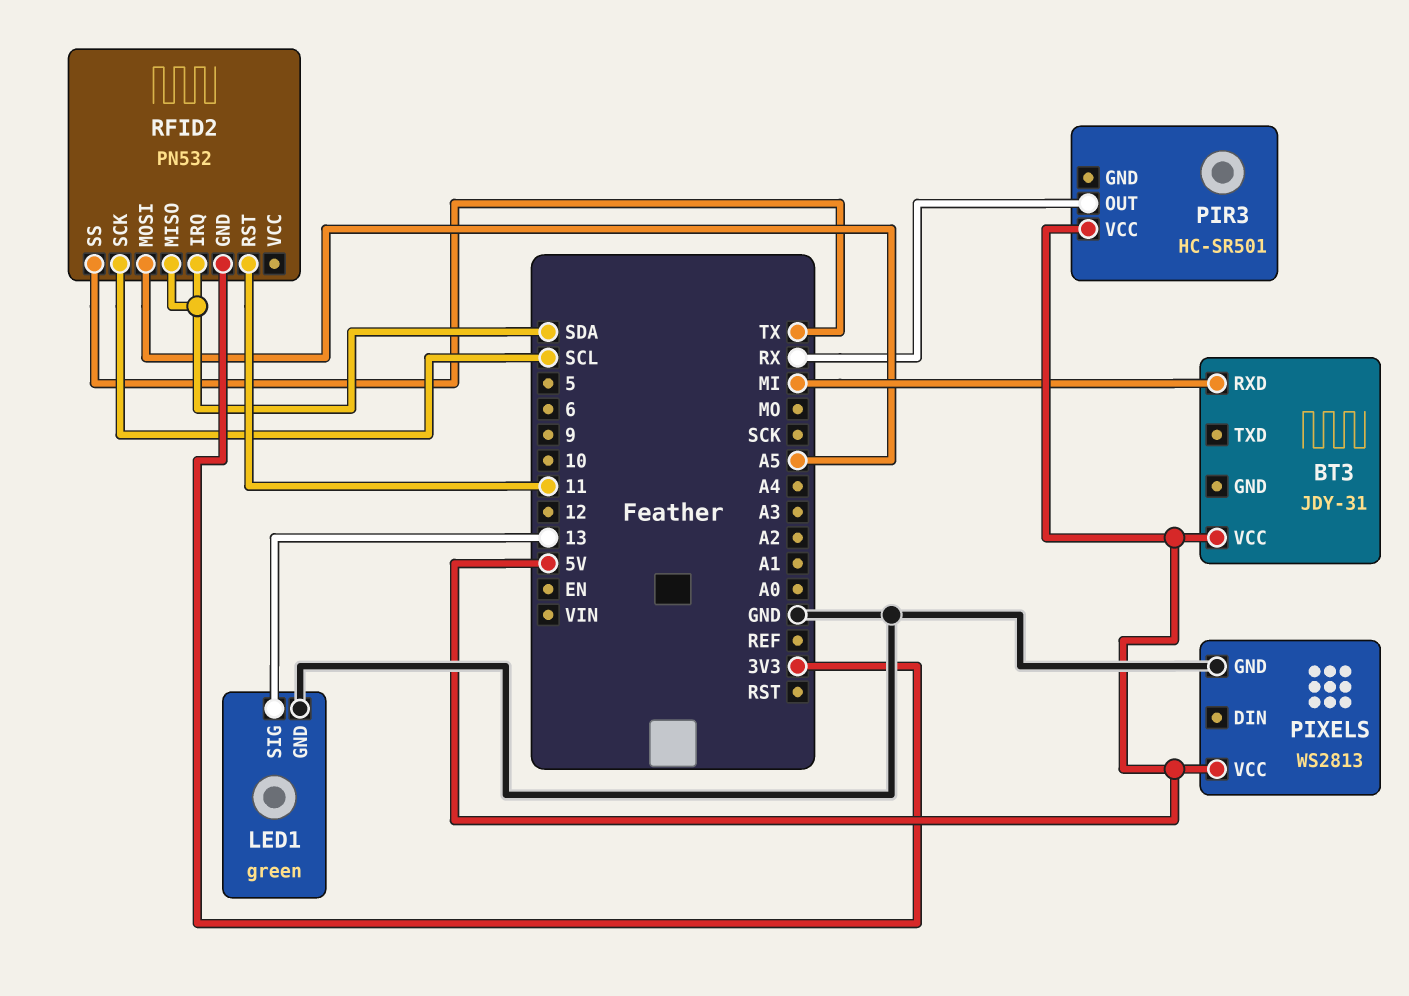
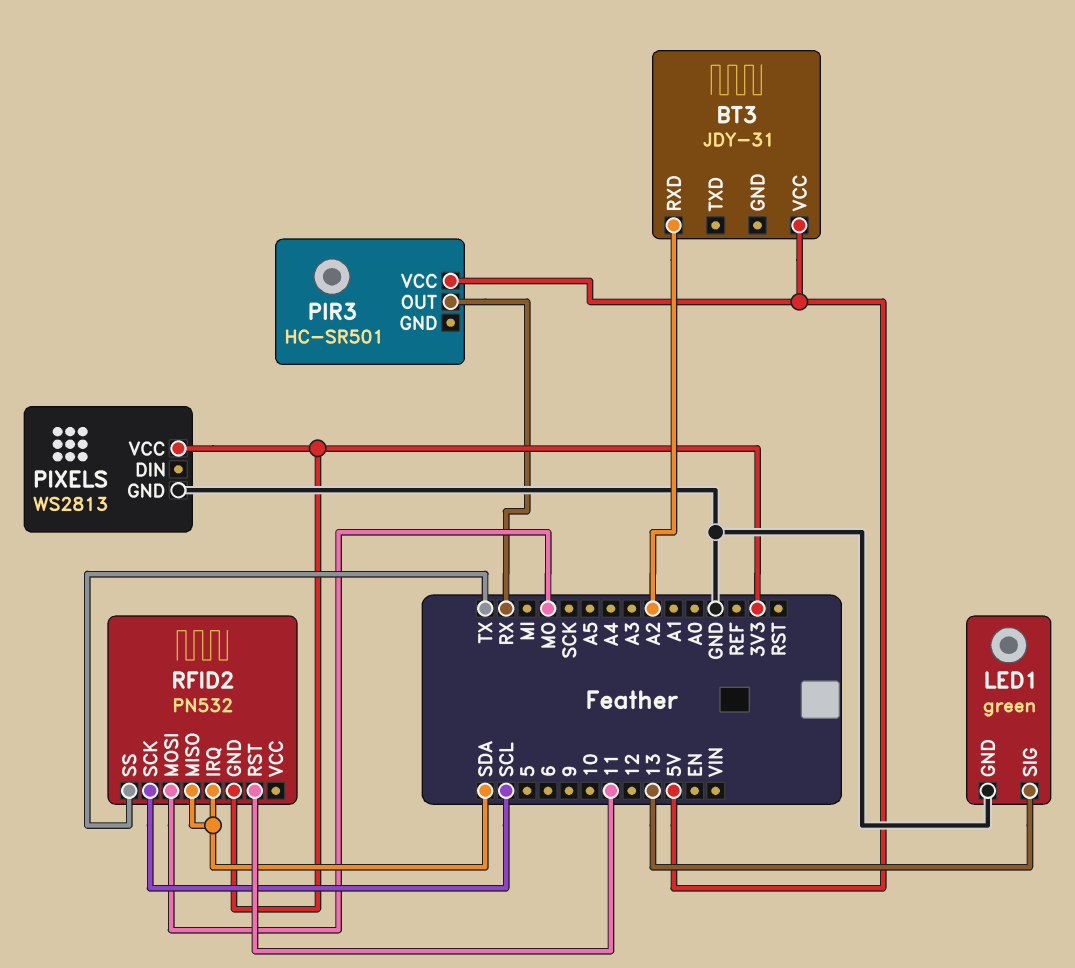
BT3 pin RXD: MI -> A2
PIXELS pin VCC: 5V -> 3V3
RFID2 pin MOSI: A5 -> MO

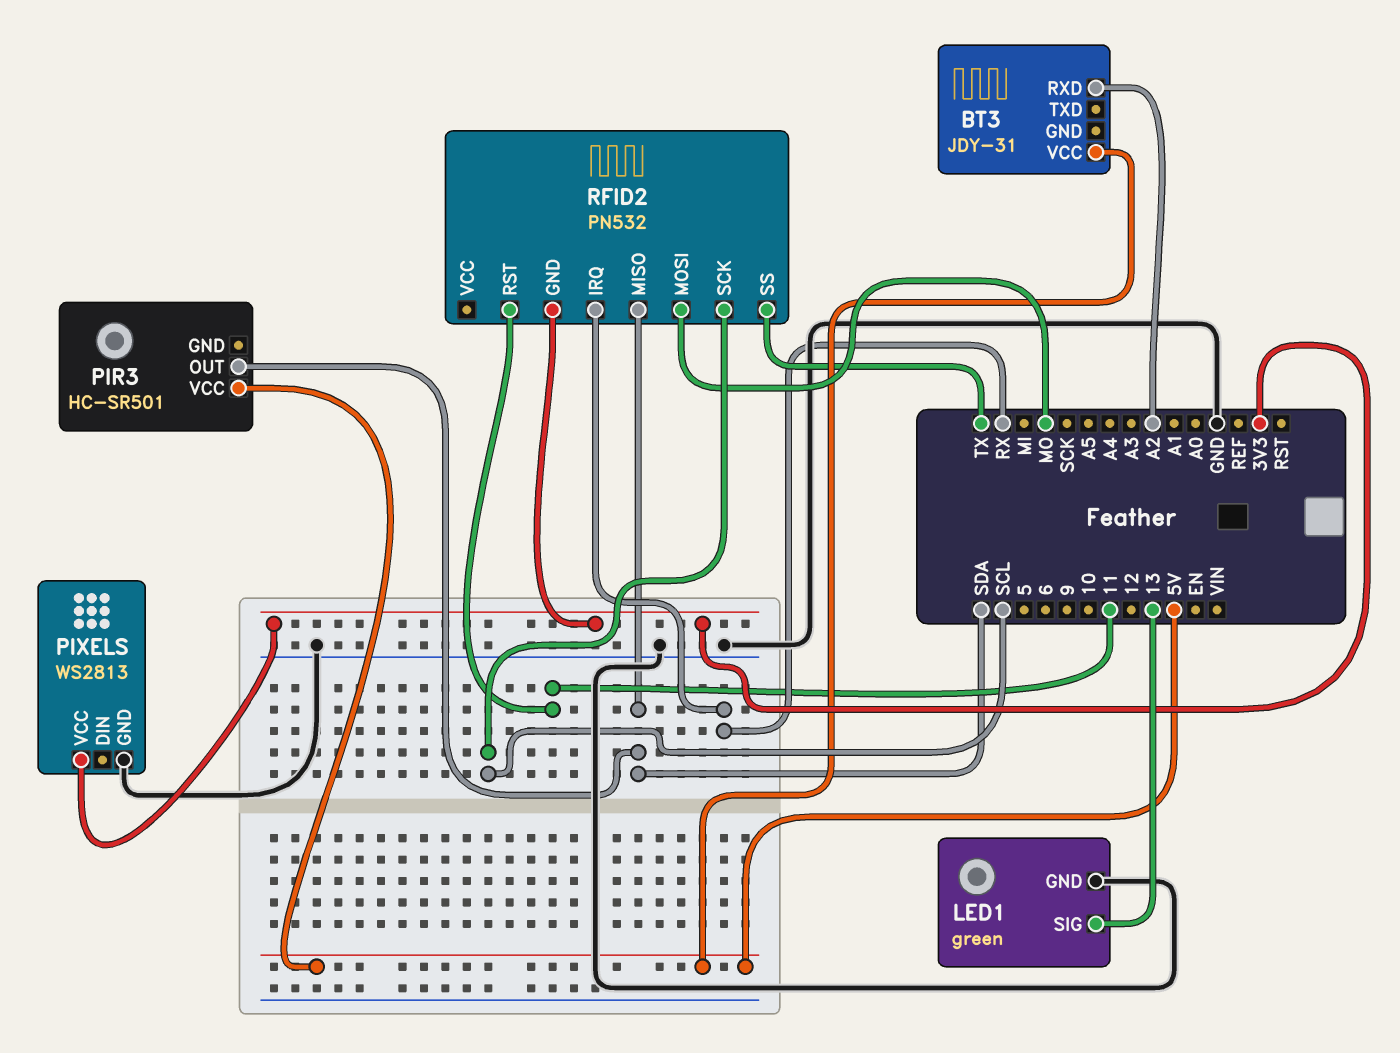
PIR3 pin OUT: RX -> SDA
RFID2 pin IRQ: SDA -> RX

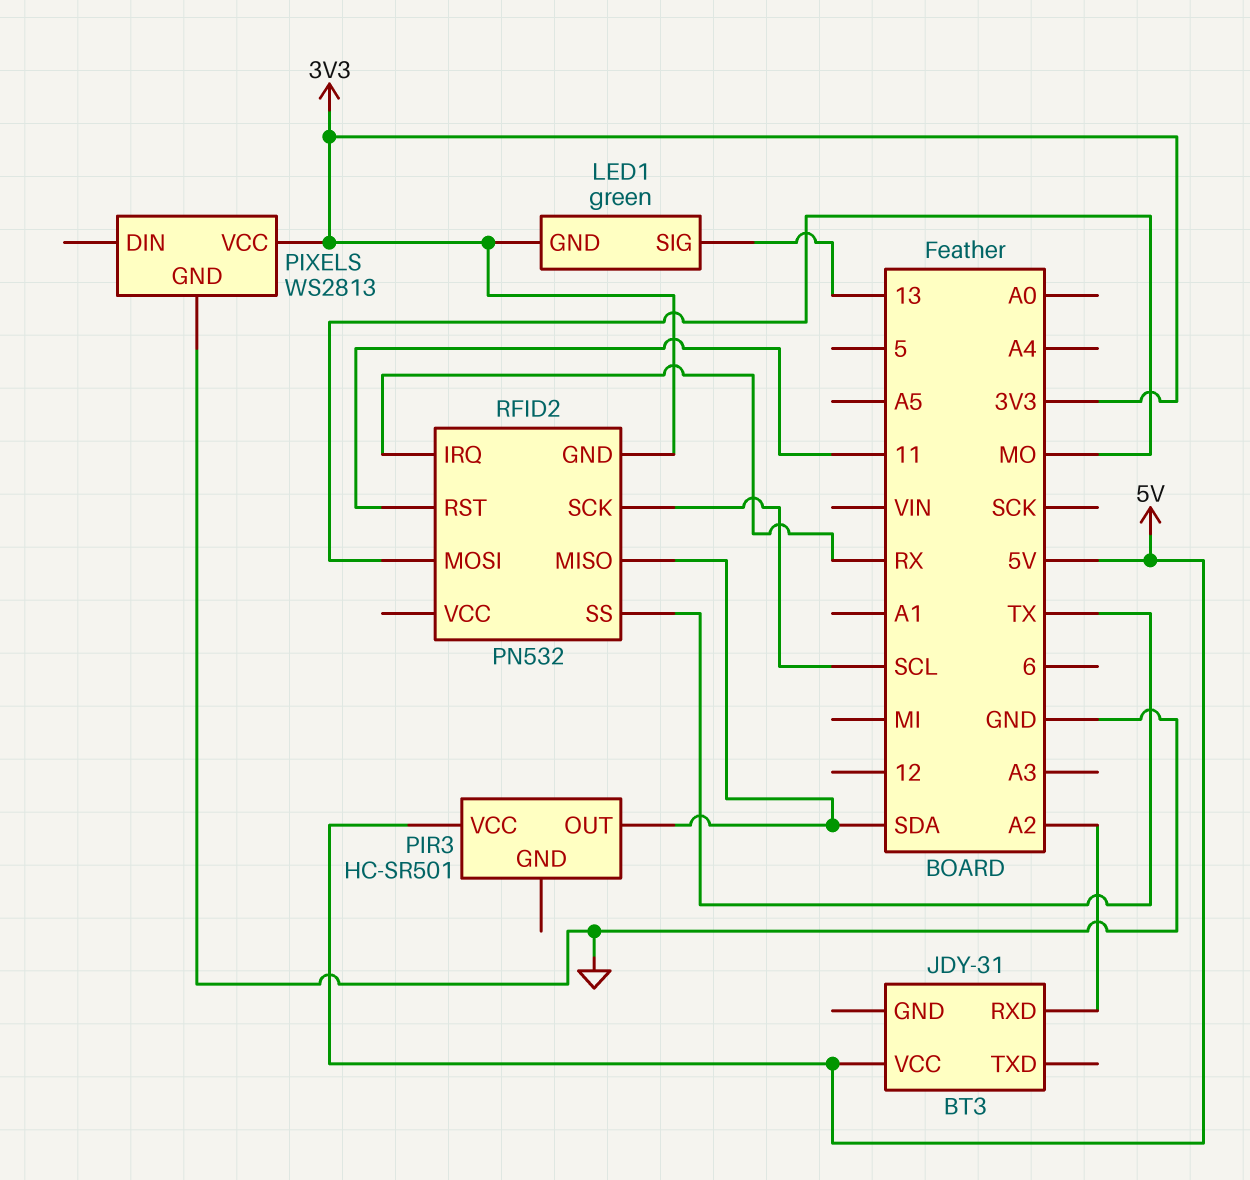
LED1 pin GND: GND -> 3V3

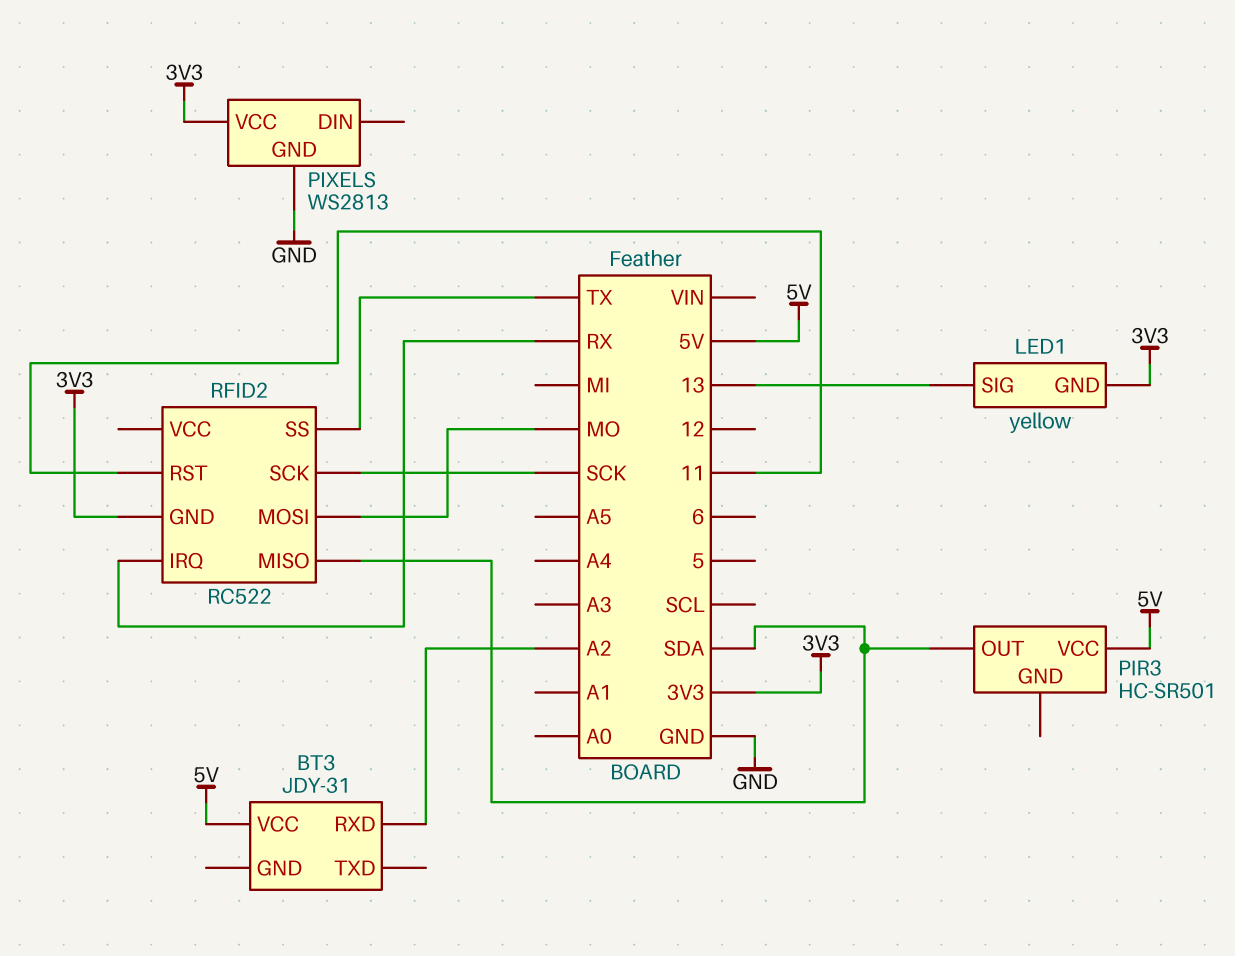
LED1: green -> yellow
RFID2: PN532 -> RC522
RFID2 pin SCK: SCL -> SCK

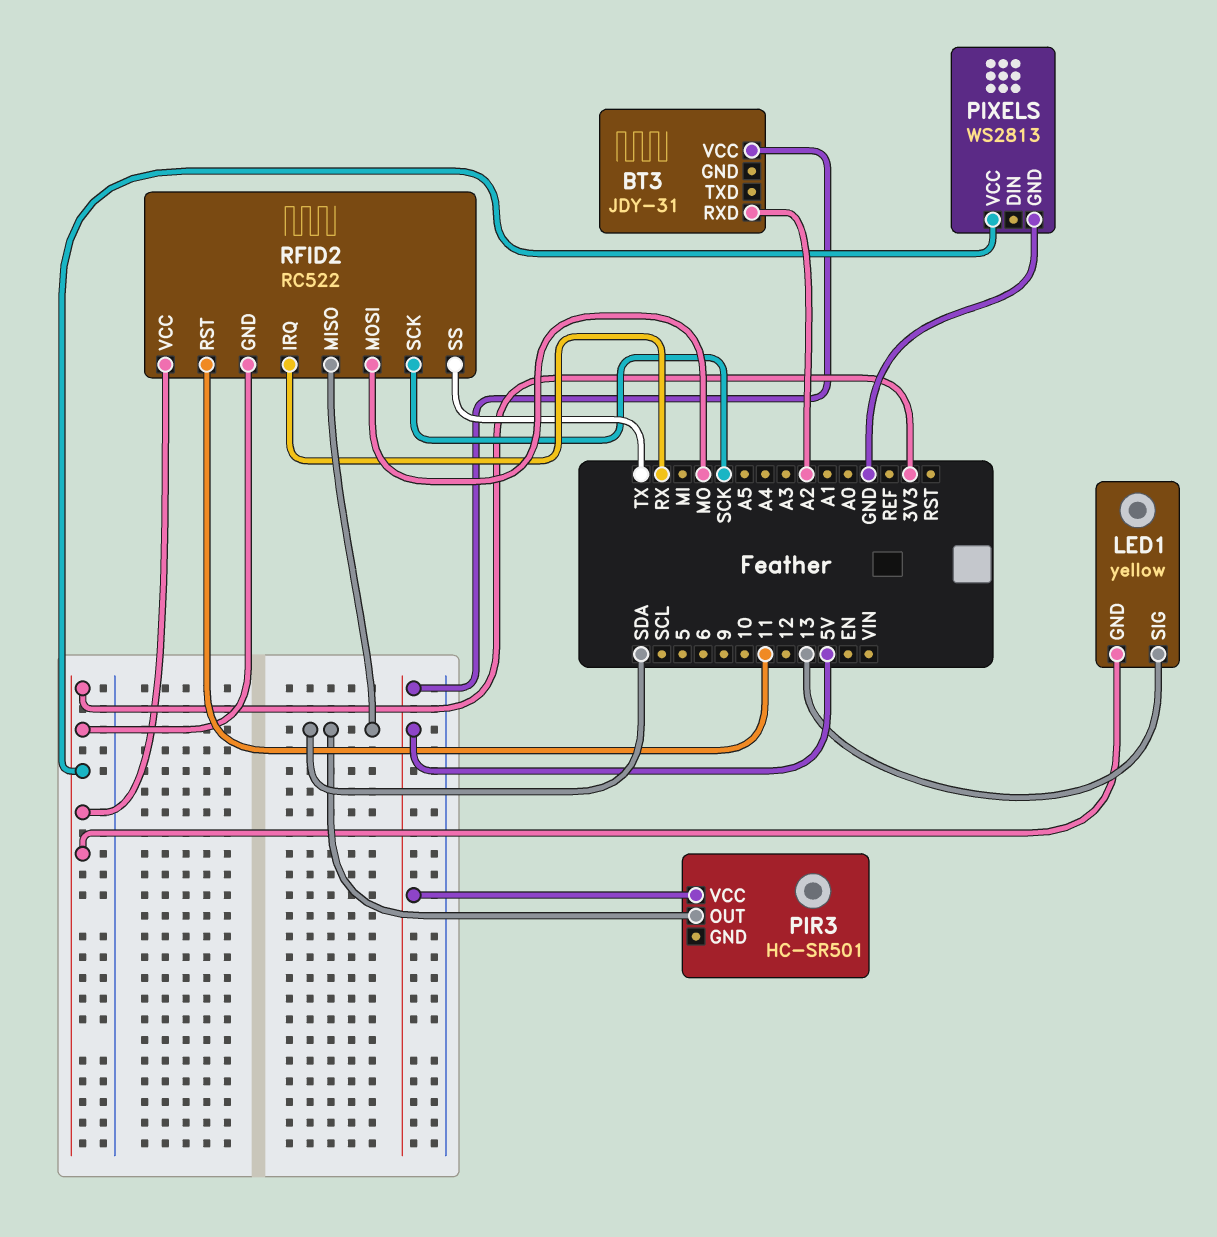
RFID2 pin VCC: none -> 3V3

